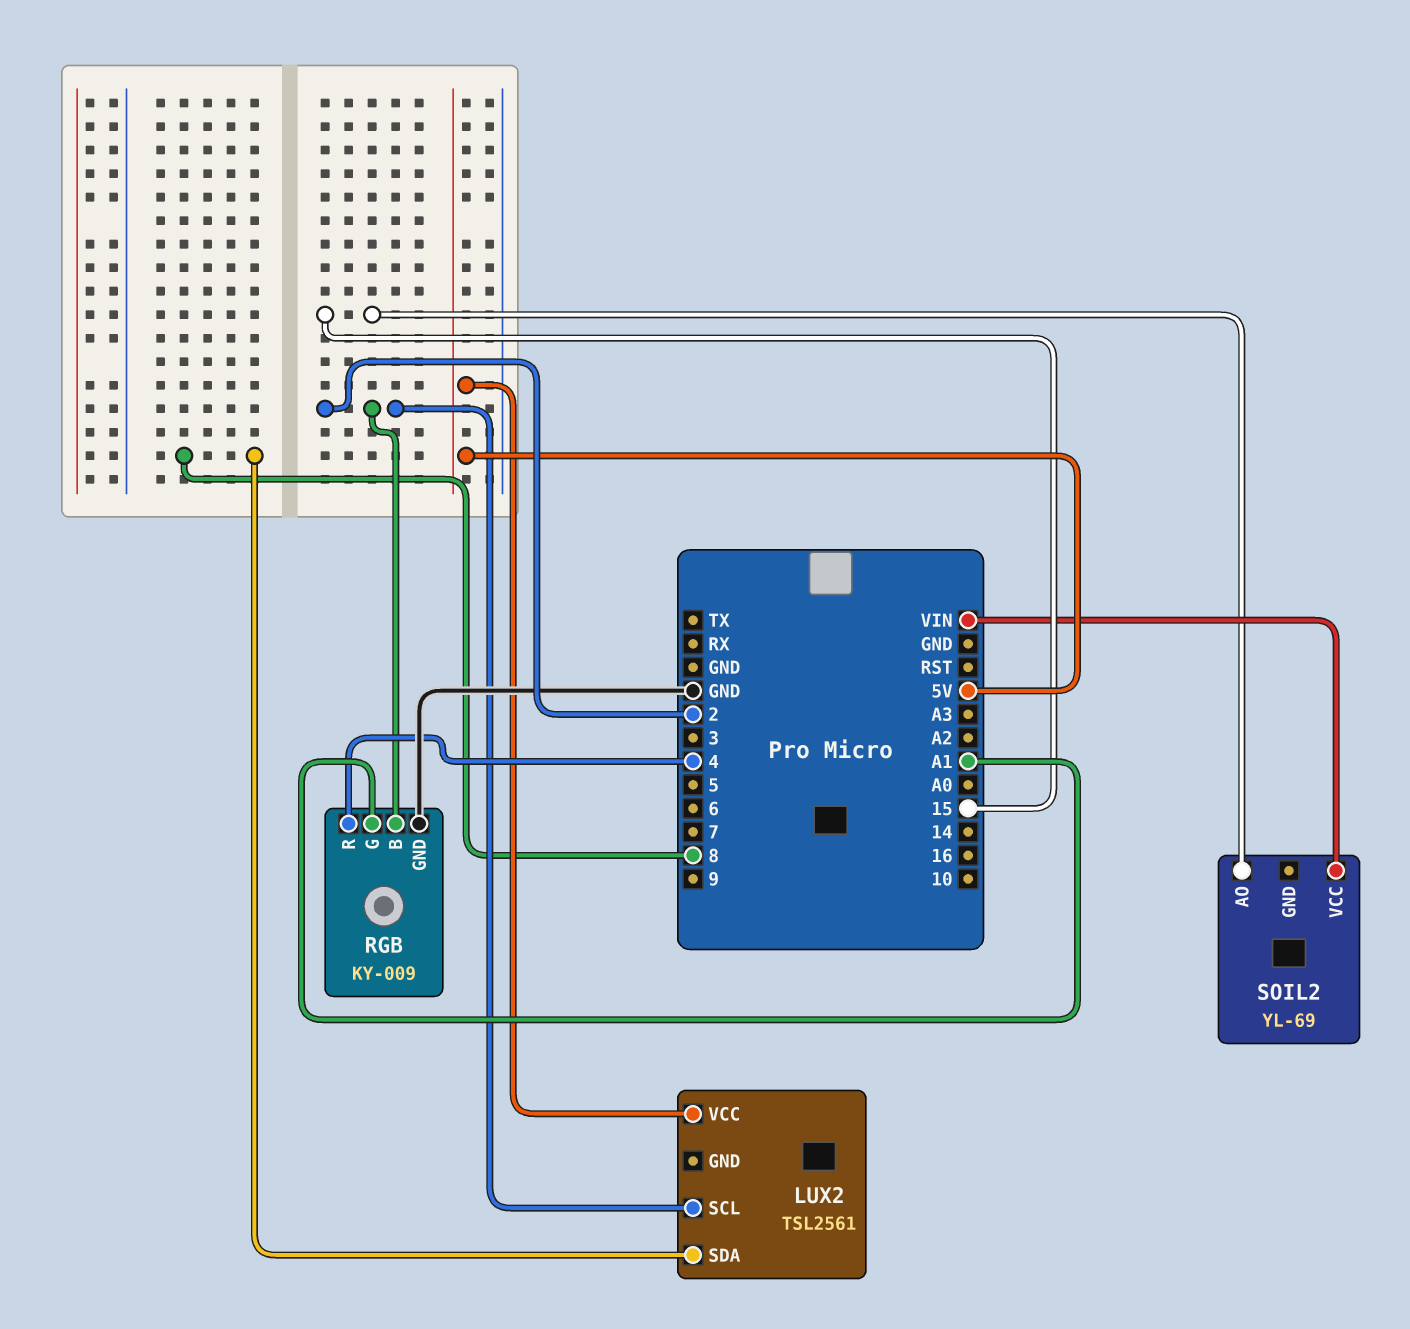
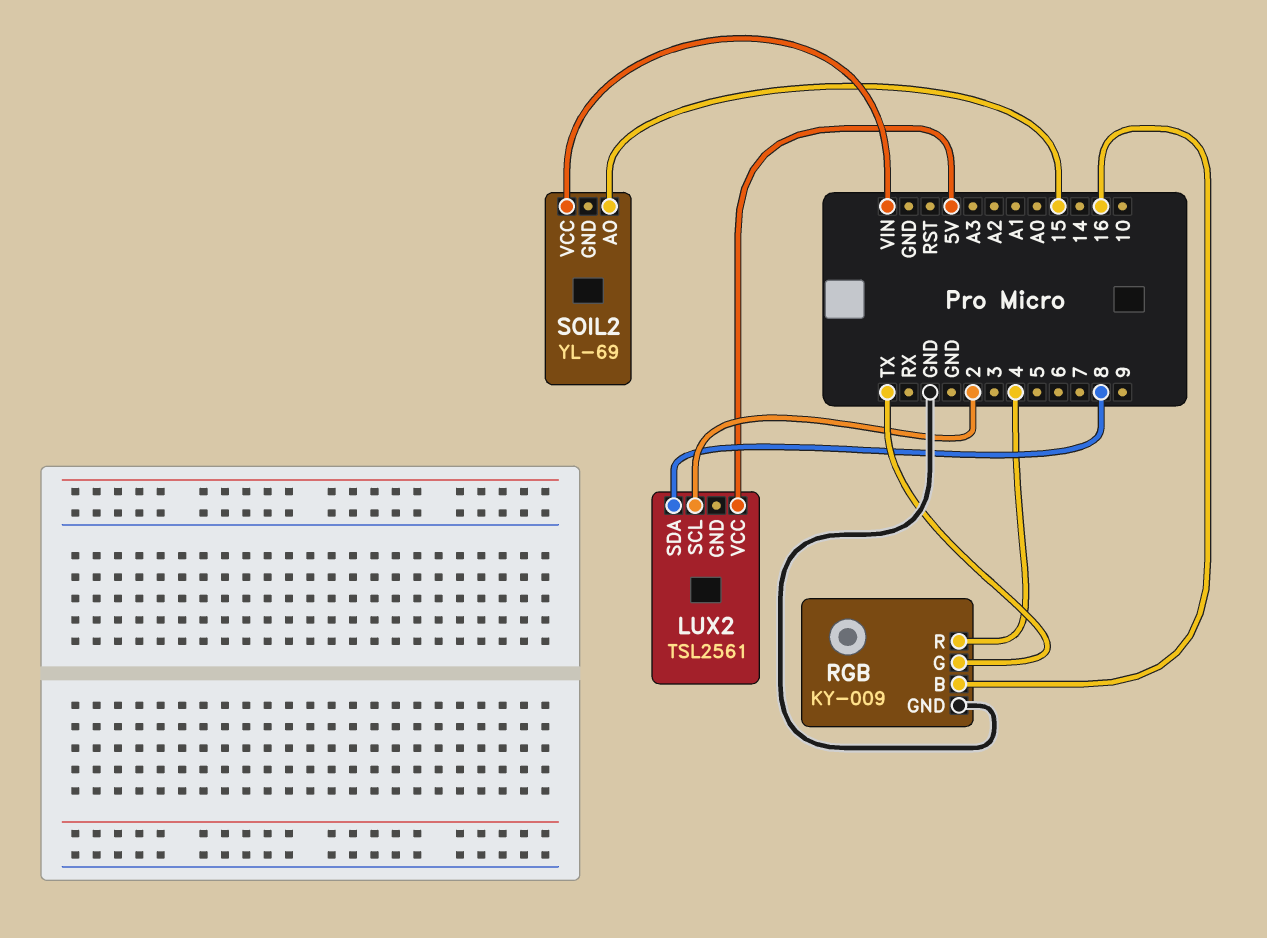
RGB pin B: 2 -> 16
RGB pin G: A1 -> TX

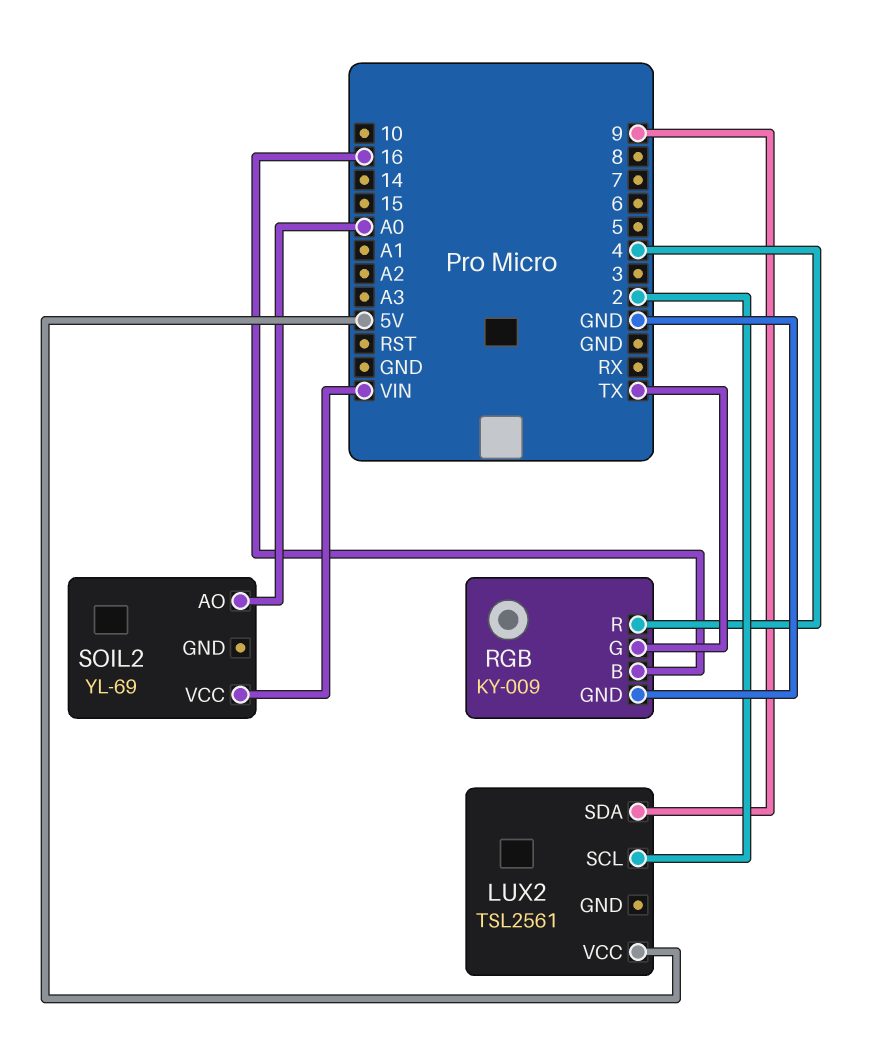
LUX2 pin SDA: 8 -> 9
SOIL2 pin AO: 15 -> A0

